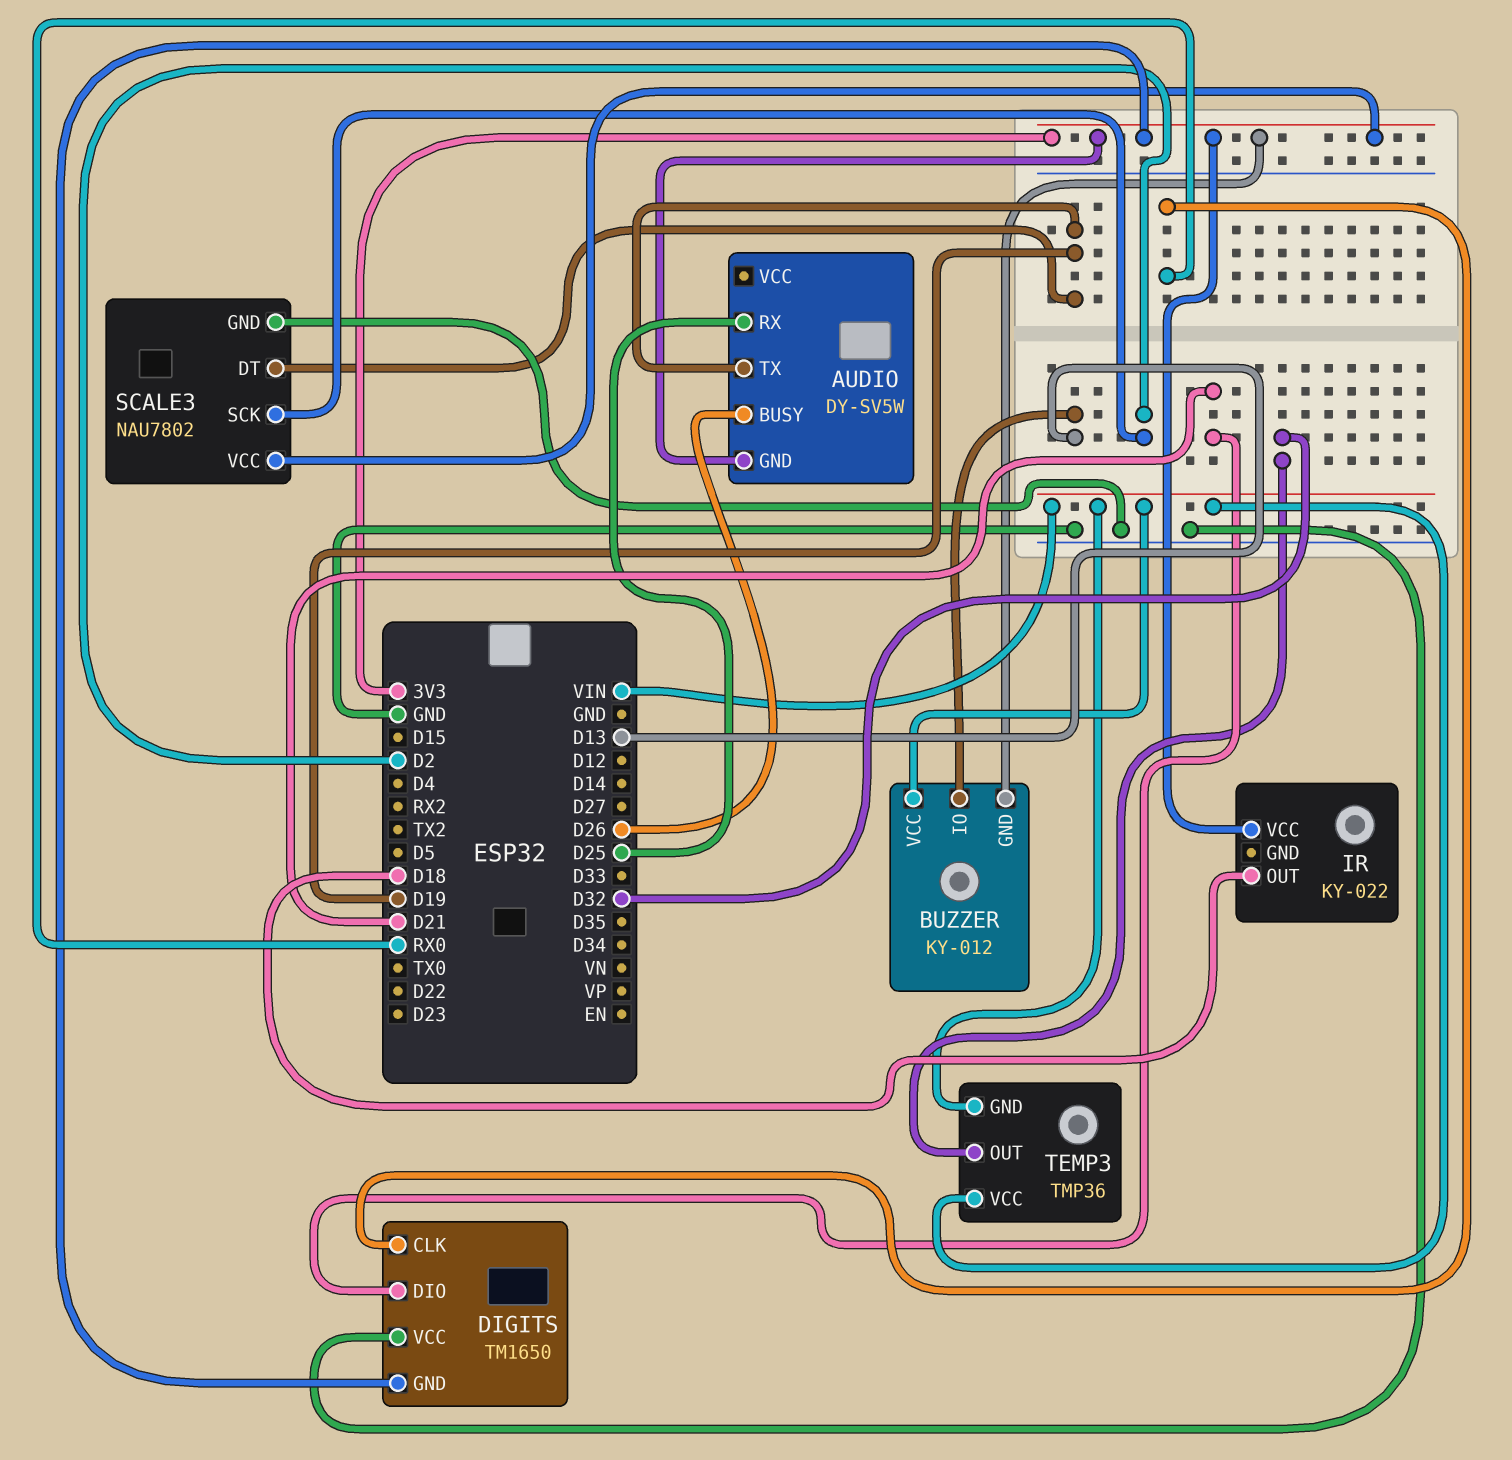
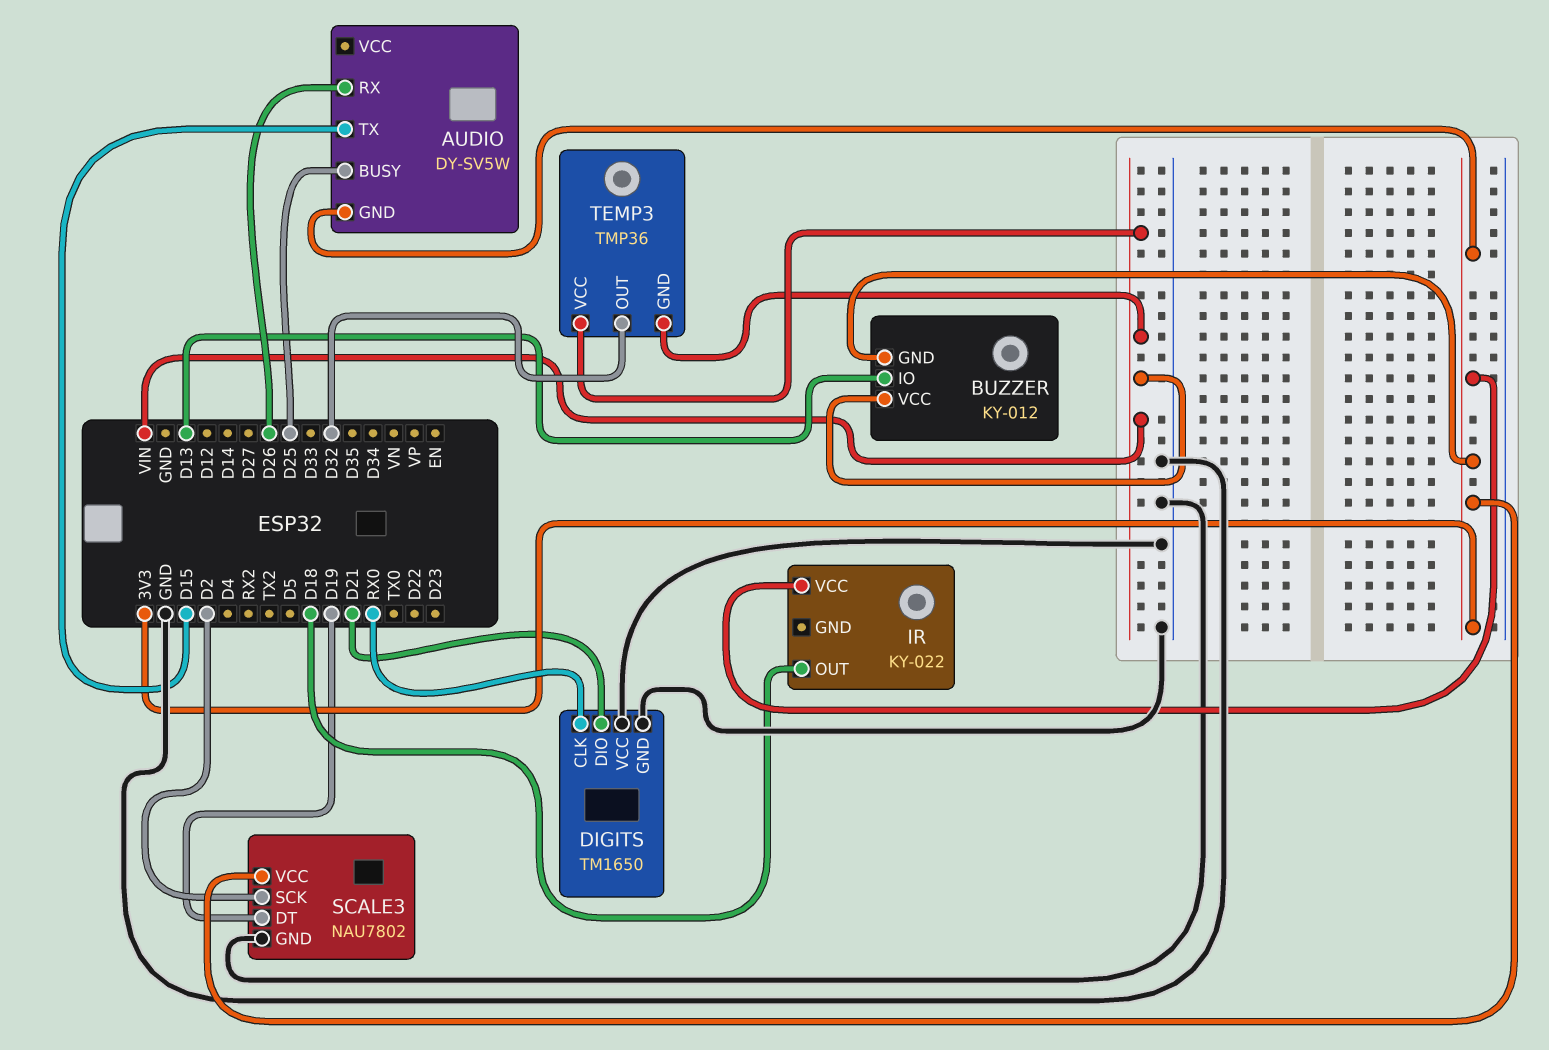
AUDIO pin BUSY: D26 -> D25
AUDIO pin RX: D25 -> D26
AUDIO pin TX: D19 -> D15
DIGITS pin GND: 3V3 -> GND

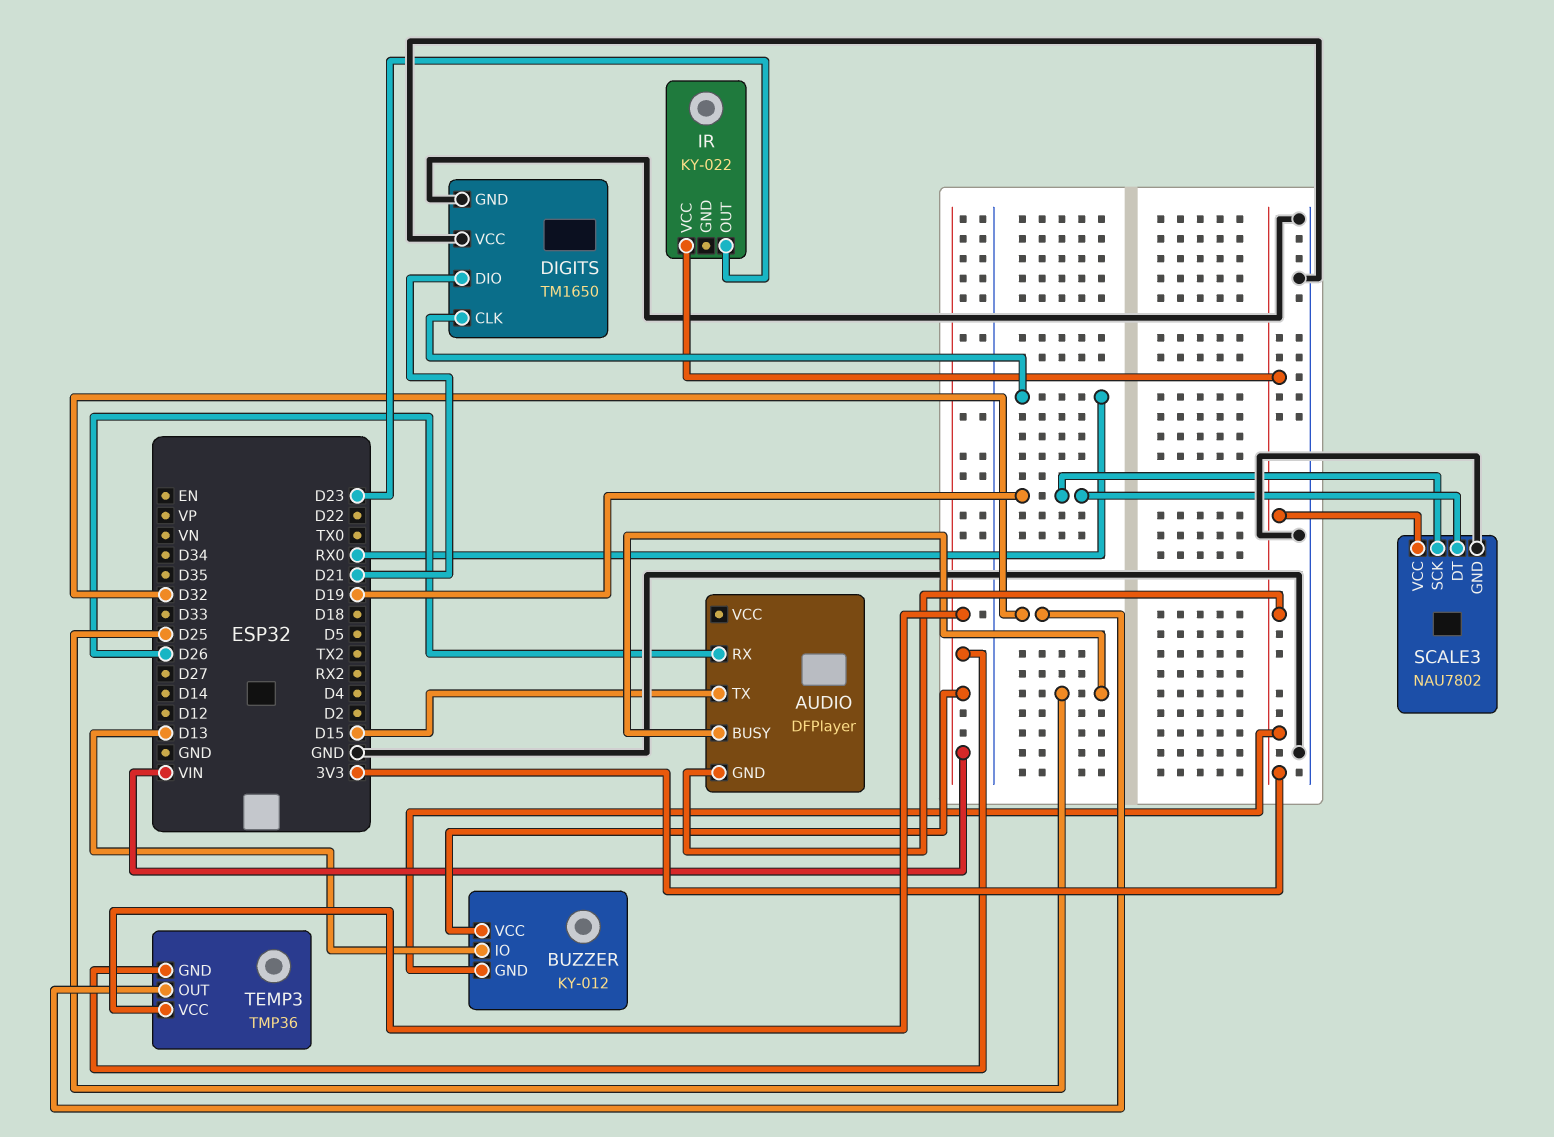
AUDIO: DY-SV5W -> DFPlayer
IR pin OUT: D18 -> D23
SCALE3 pin SCK: D2 -> D19

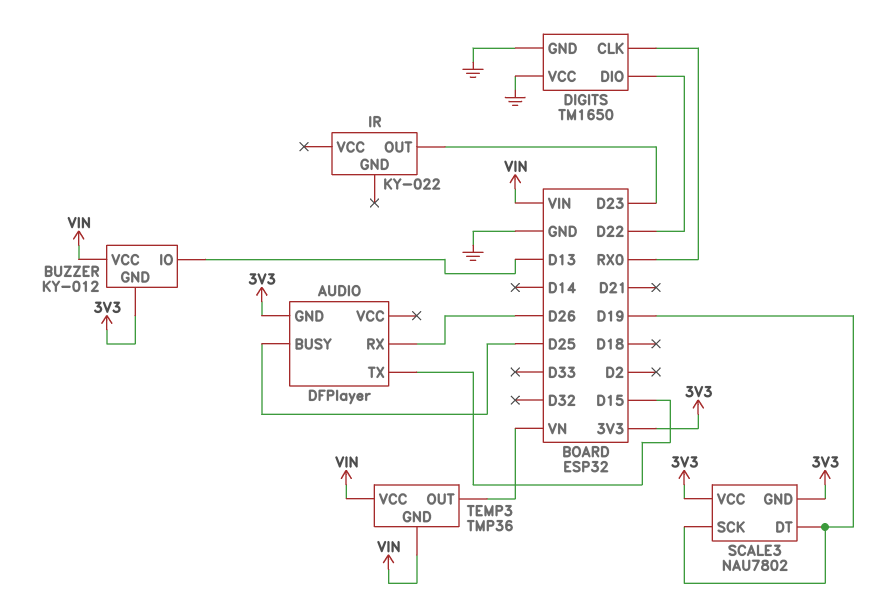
DIGITS pin DIO: D21 -> D22
IR pin VCC: 3V3 -> none
SCALE3 pin GND: GND -> 3V3
TEMP3 pin OUT: D32 -> VN

